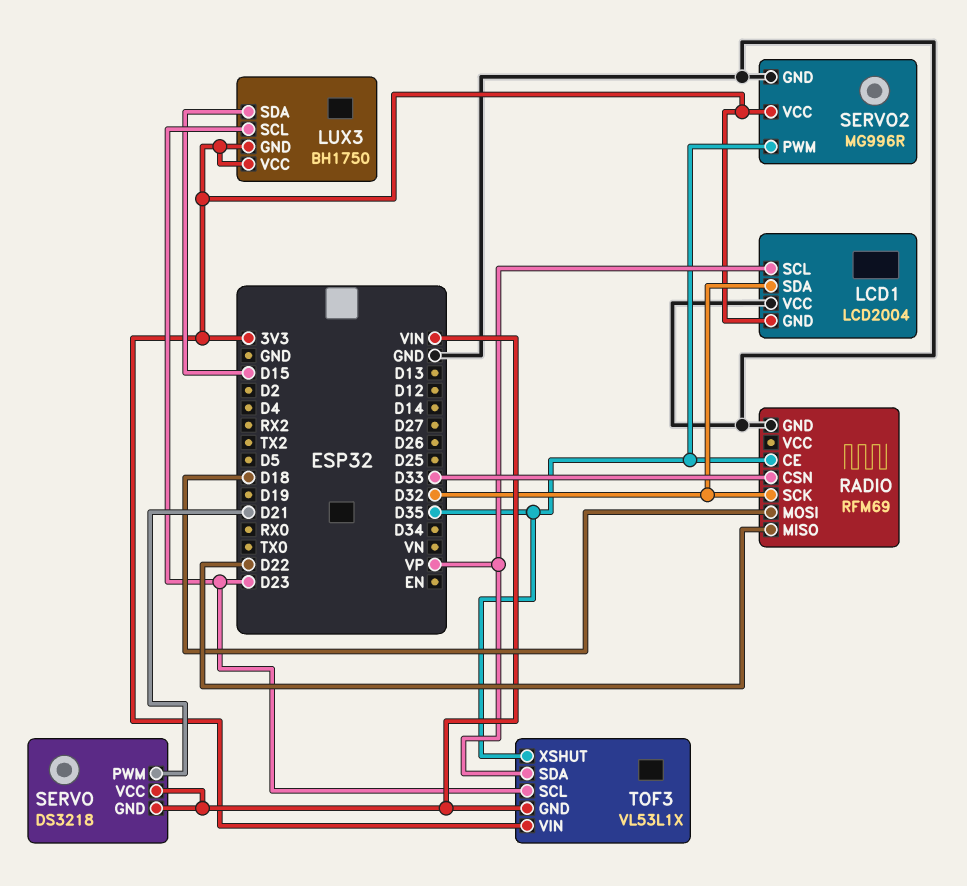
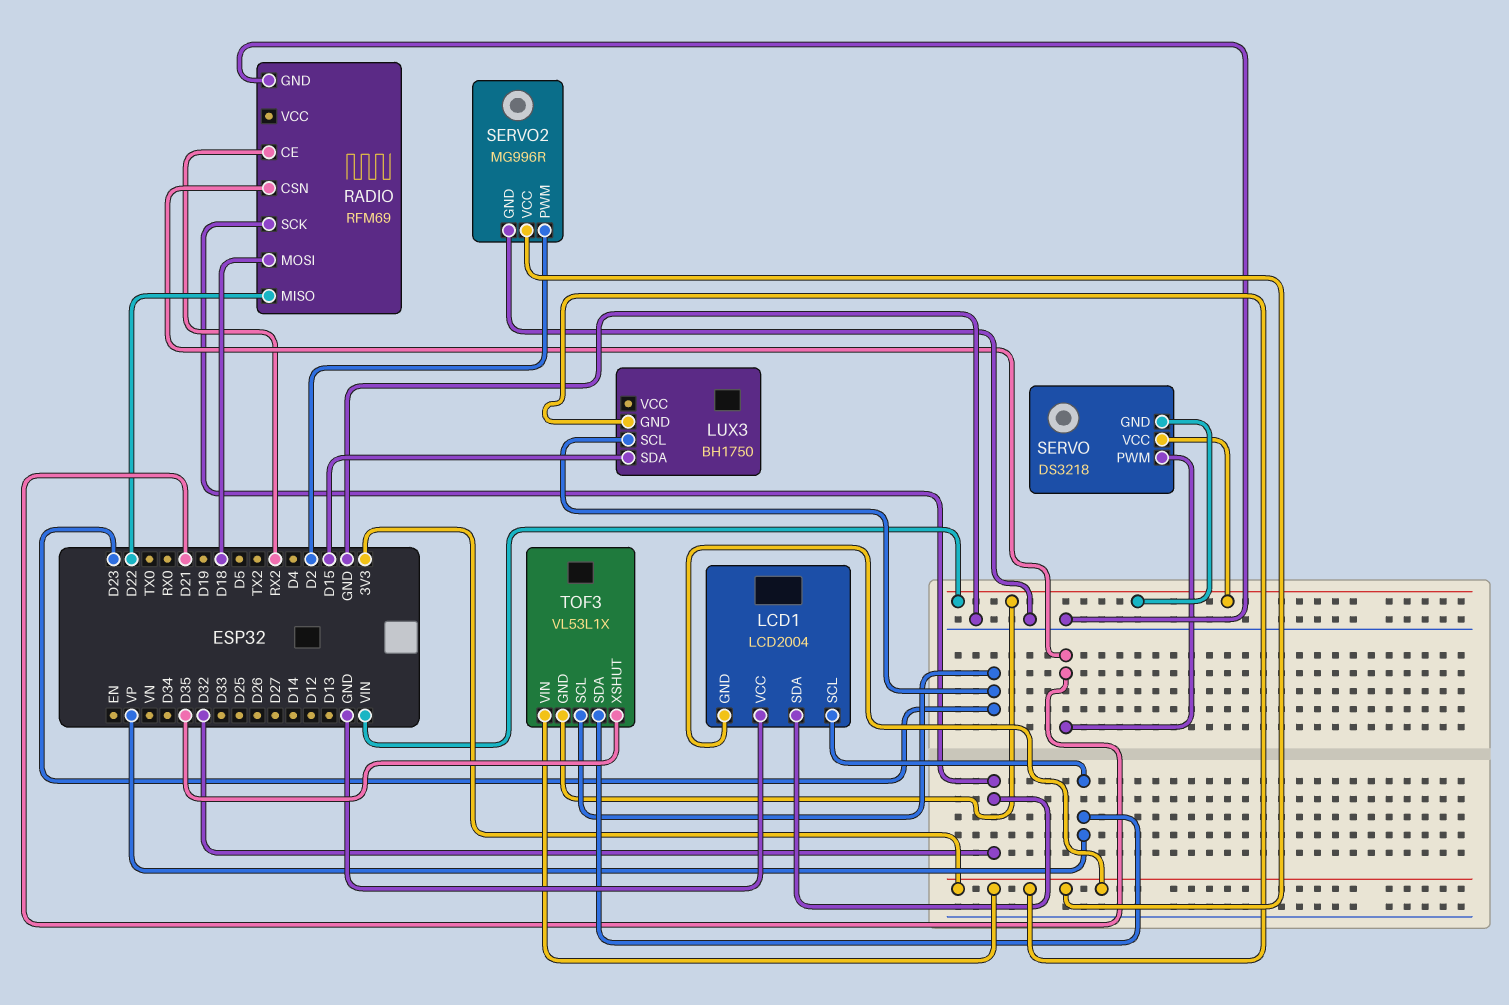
LUX3 pin VCC: 3V3 -> none
RADIO pin CE: D35 -> RX2
RADIO pin CSN: D33 -> D21
SERVO2 pin PWM: D35 -> D2

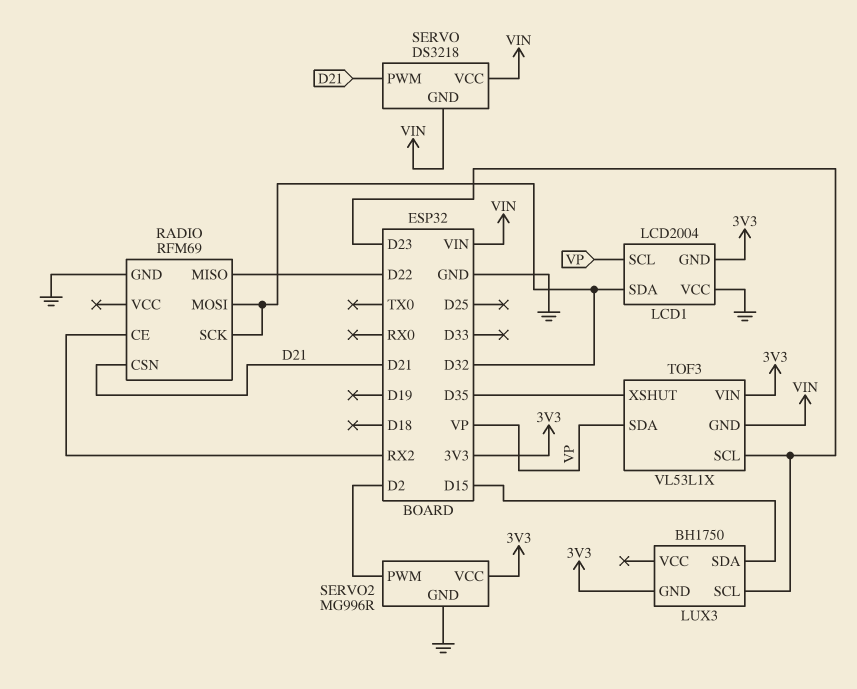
RADIO pin MOSI: D18 -> D32

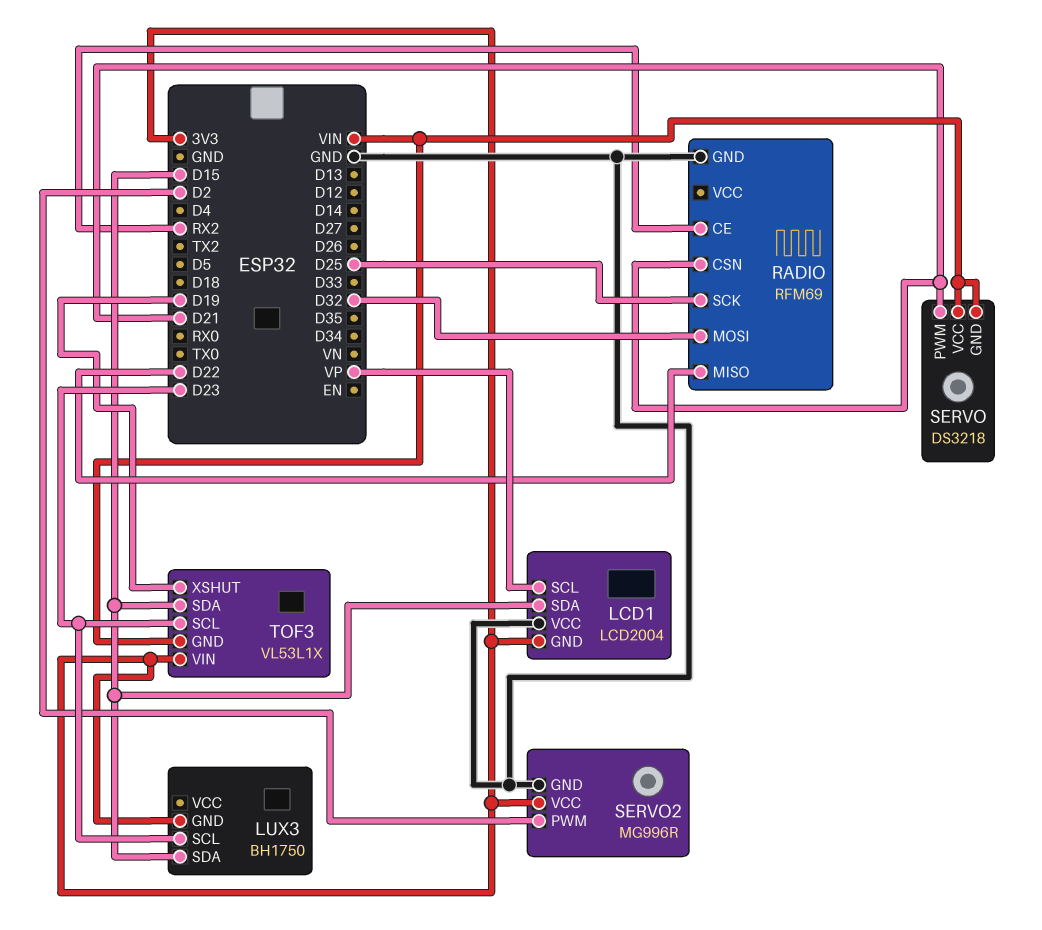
LCD1 pin SDA: D32 -> D15
RADIO pin SCK: D32 -> D25
TOF3 pin SDA: VP -> D15
TOF3 pin XSHUT: D35 -> D19

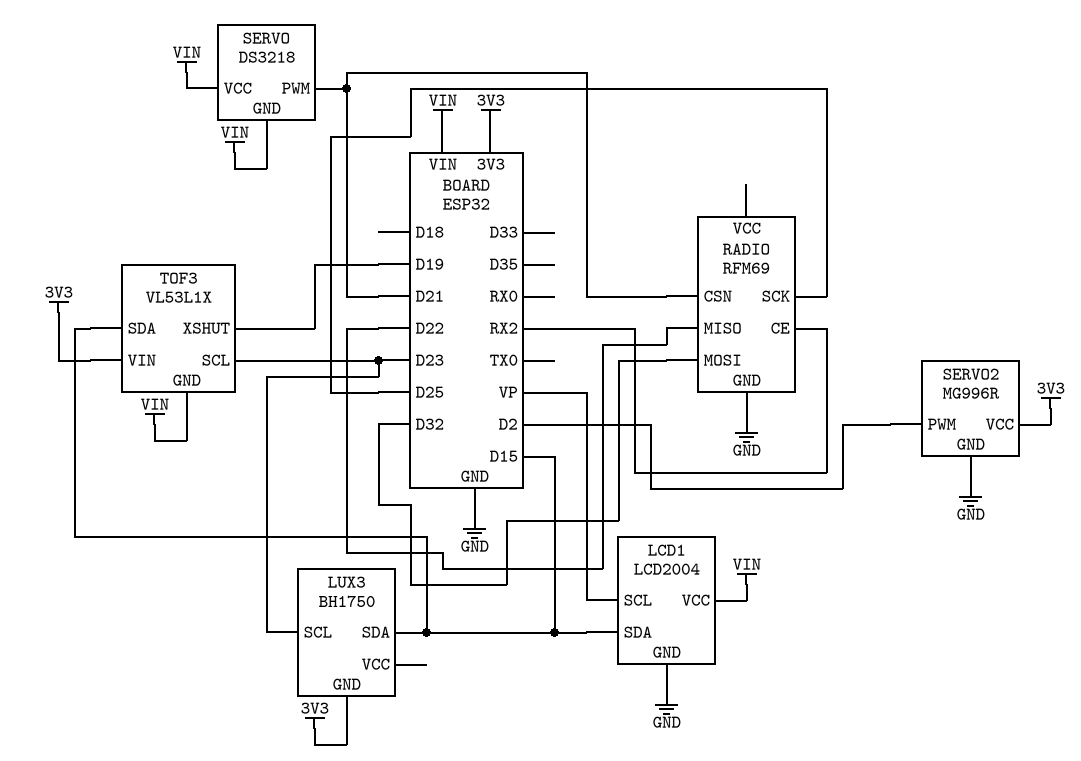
LCD1 pin GND: 3V3 -> GND
LCD1 pin VCC: GND -> VIN

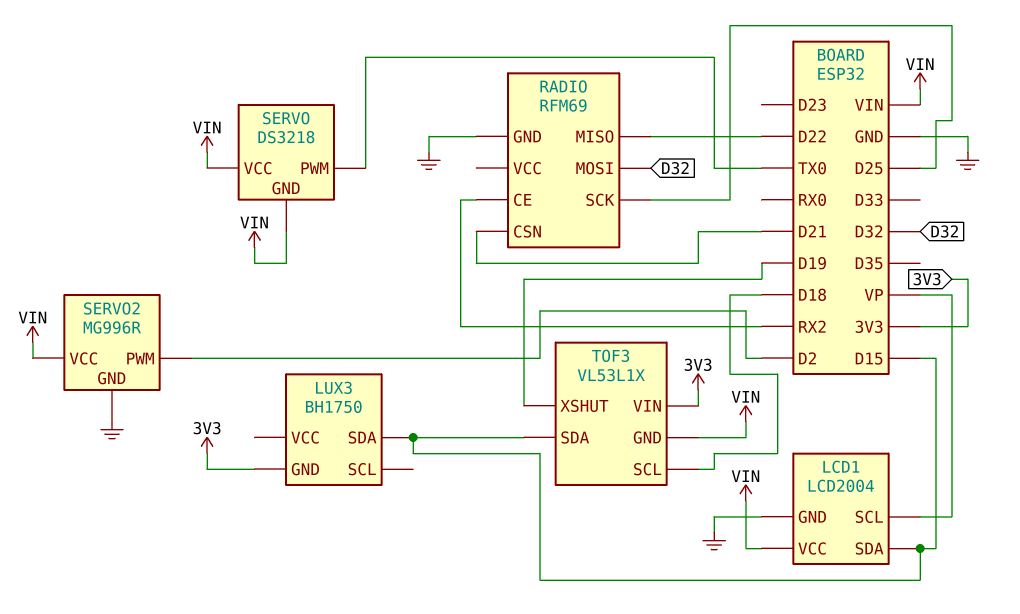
LUX3 pin SCL: D23 -> none
SERVO pin PWM: D21 -> TX0
SERVO2 pin VCC: 3V3 -> VIN
TOF3 pin SCL: D23 -> D18

